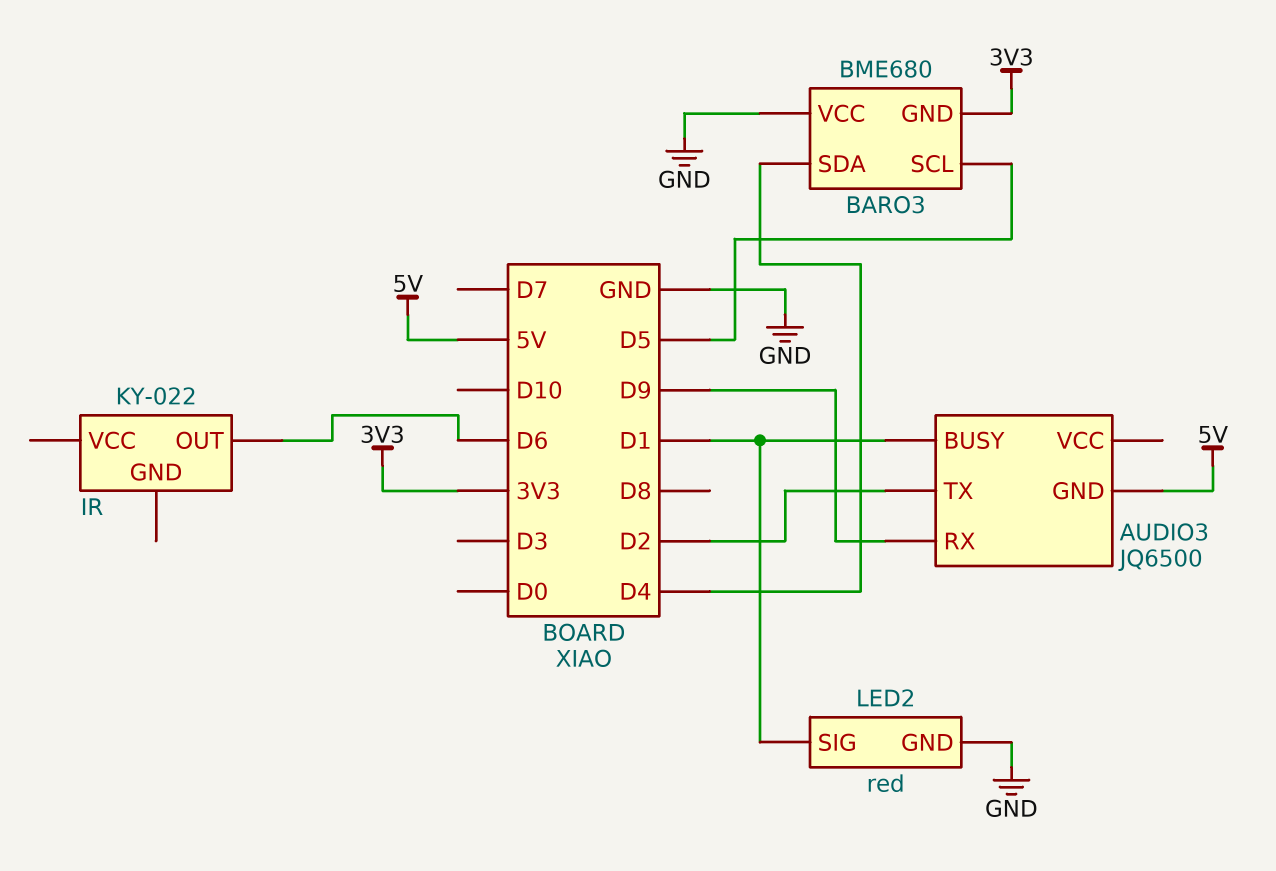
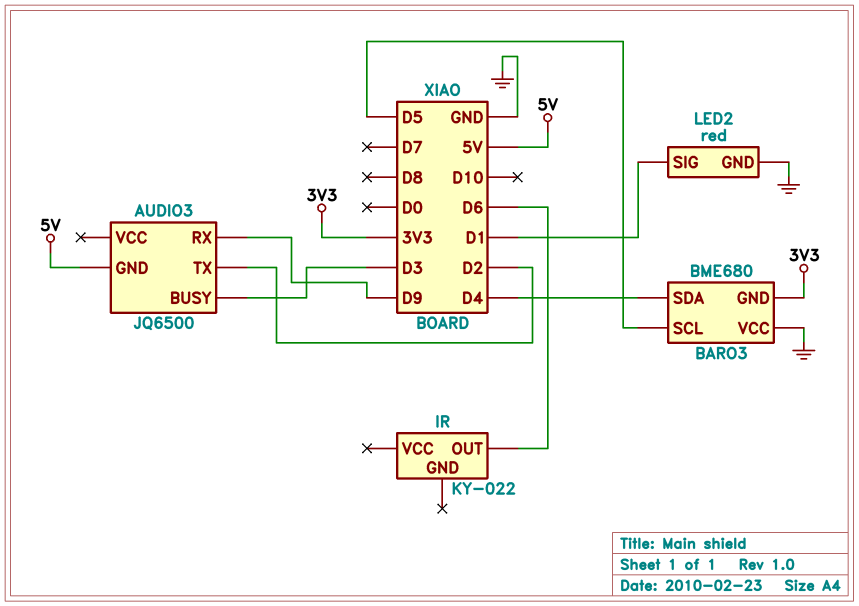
AUDIO3 pin BUSY: D1 -> D3

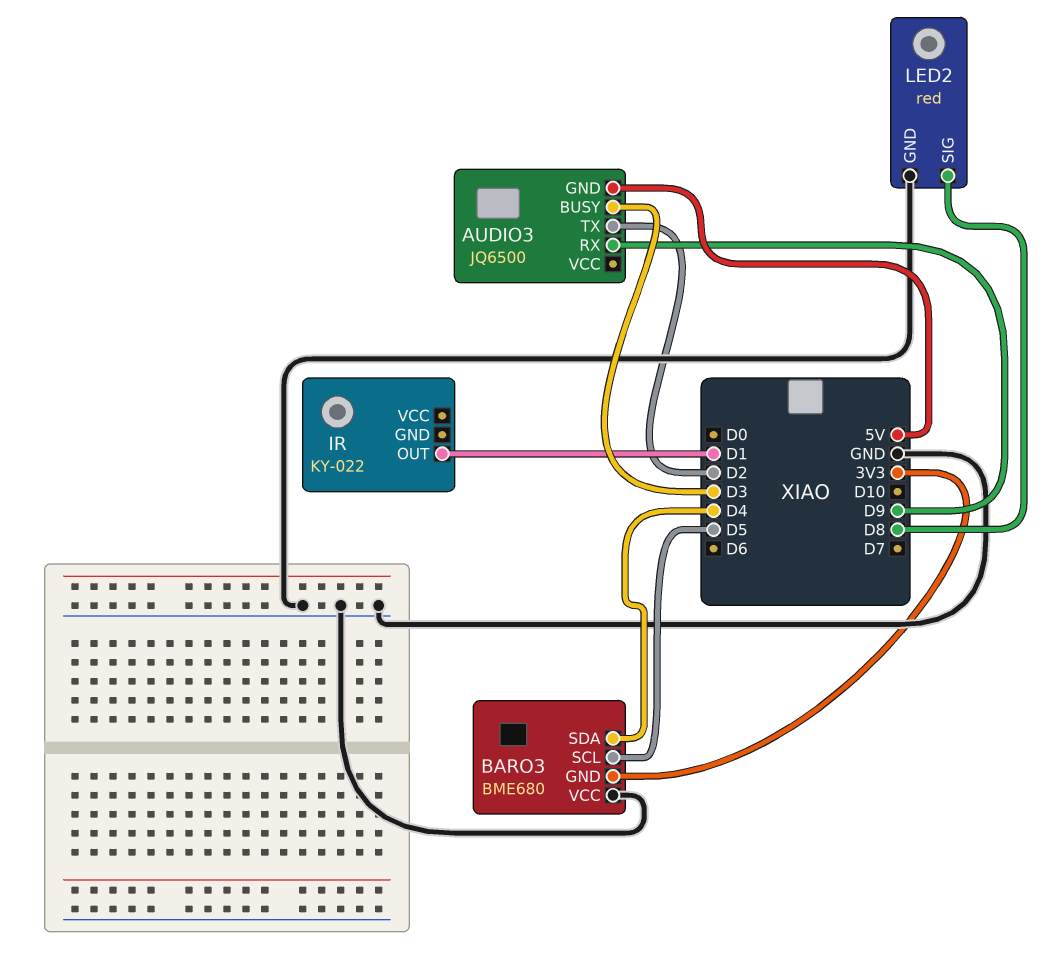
IR pin OUT: D6 -> D1
LED2 pin SIG: D1 -> D8

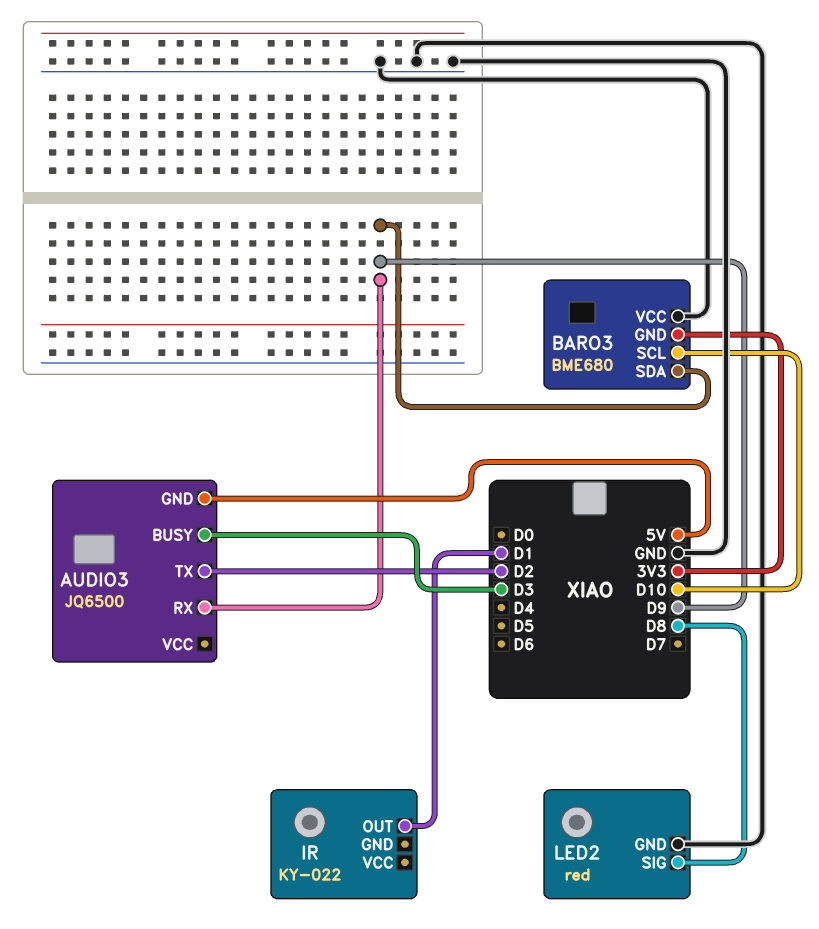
BARO3 pin SCL: D5 -> D10
BARO3 pin SDA: D4 -> D9

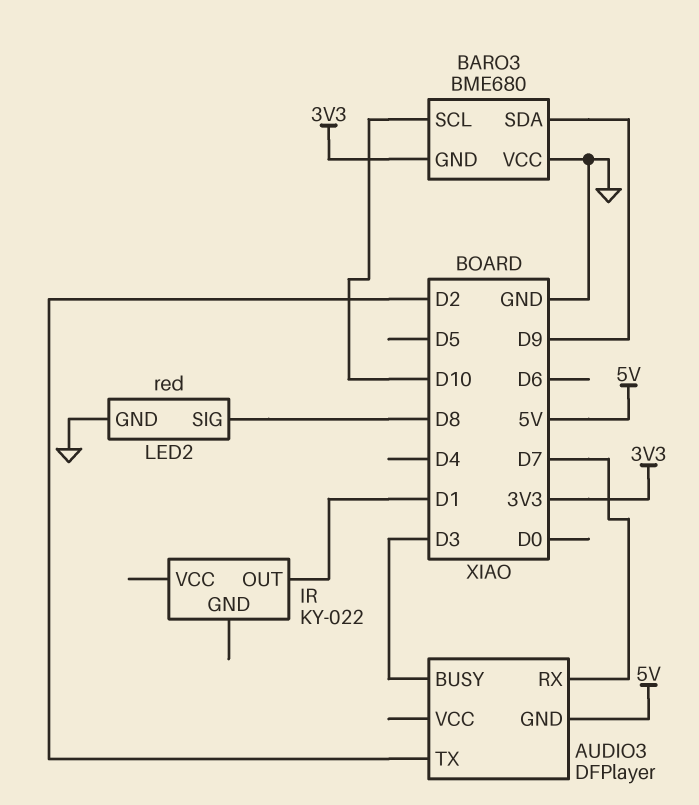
AUDIO3: JQ6500 -> DFPlayer
AUDIO3 pin RX: D9 -> D7

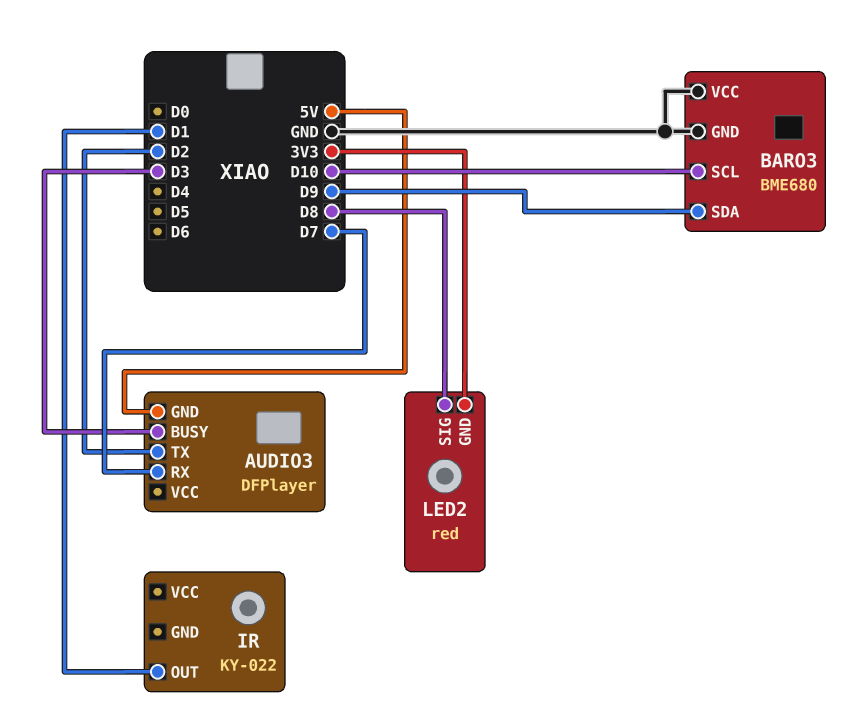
BARO3 pin GND: 3V3 -> GND
LED2 pin GND: GND -> 3V3

